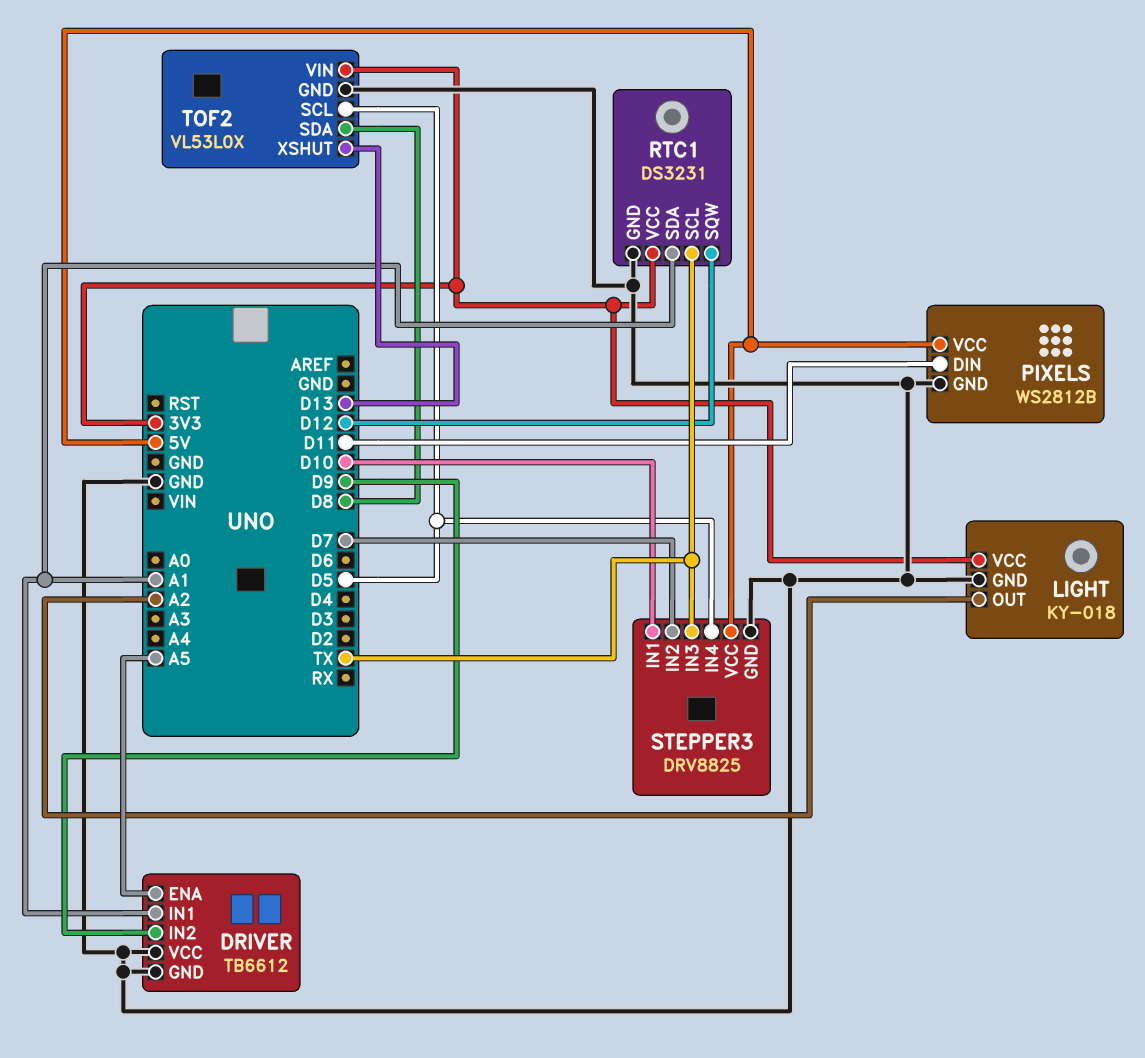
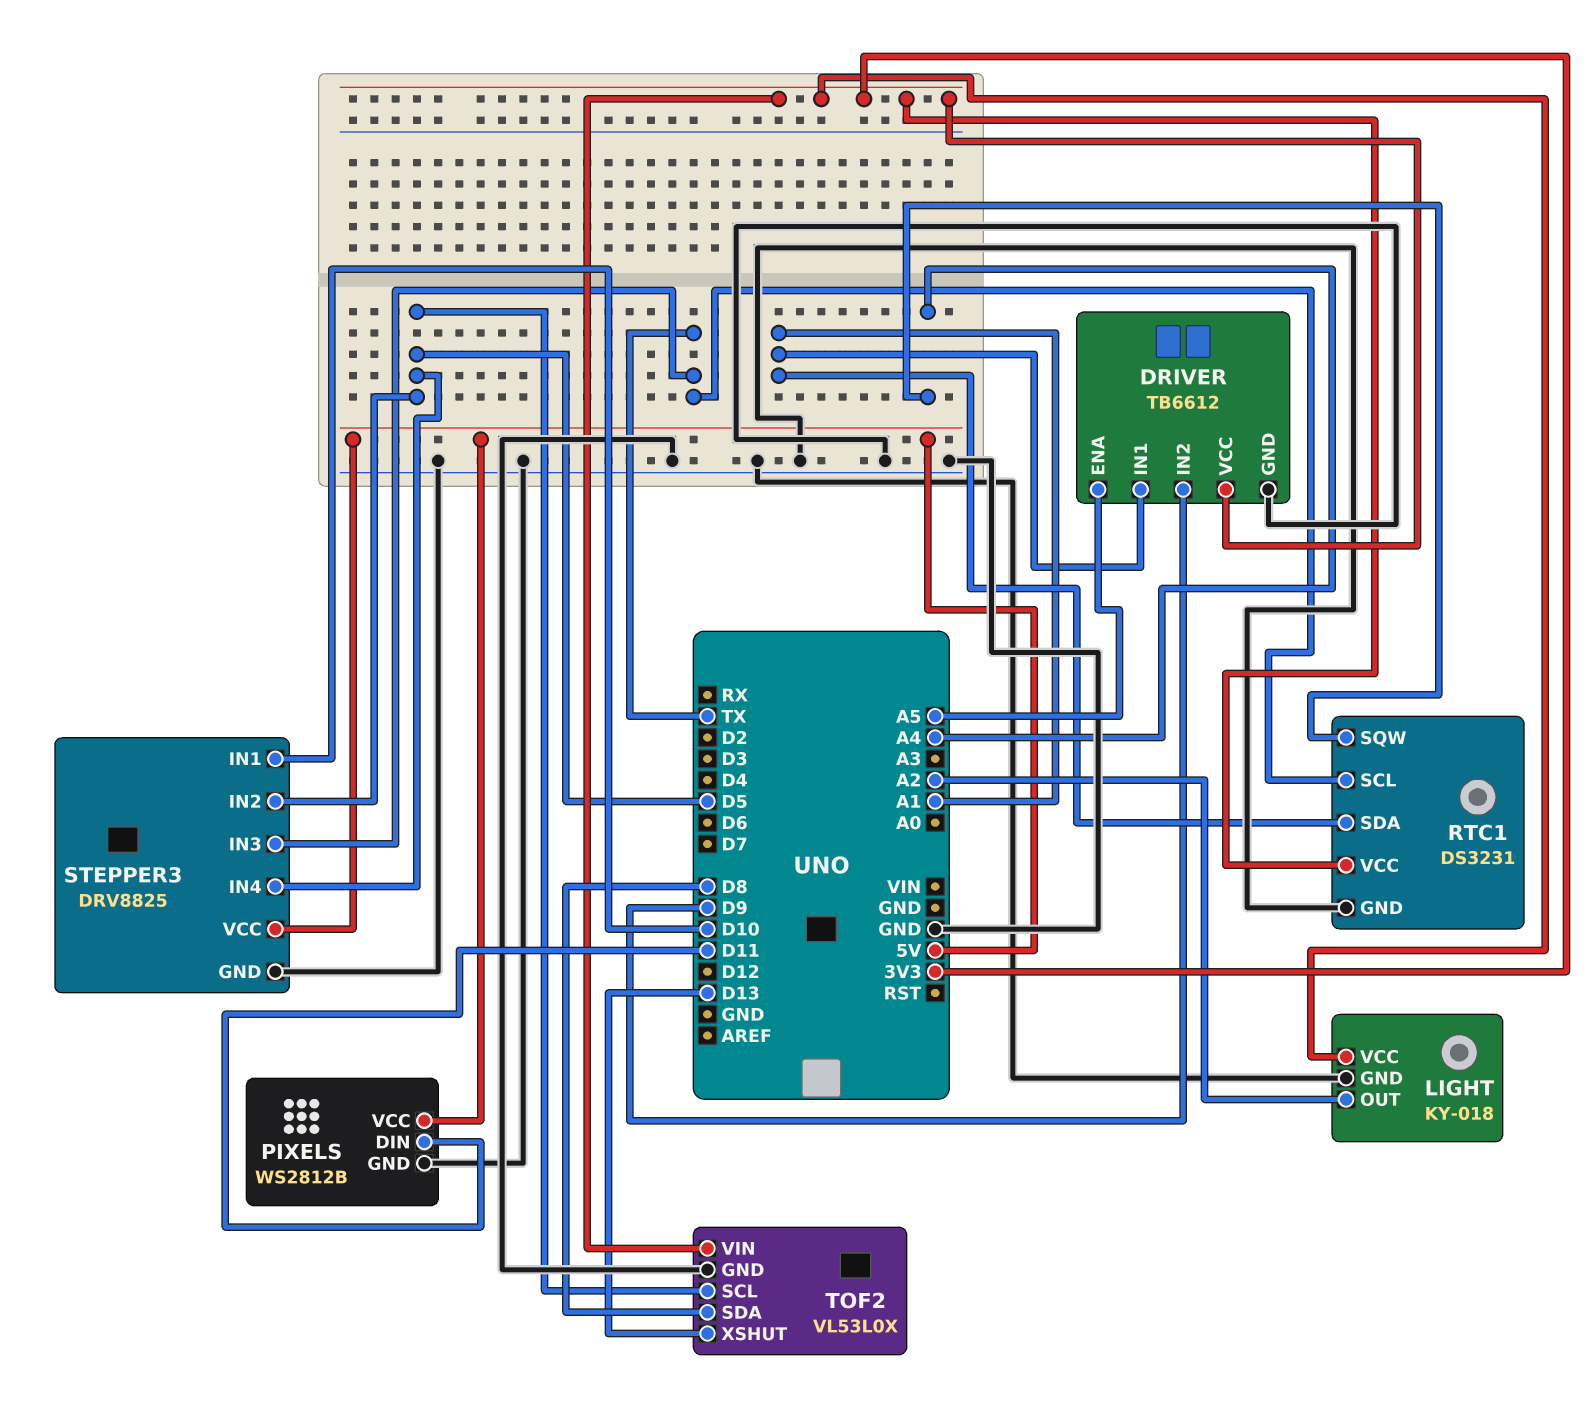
DRIVER pin VCC: GND -> 3V3
RTC1 pin SQW: D12 -> A4
STEPPER3 pin IN2: D7 -> D5

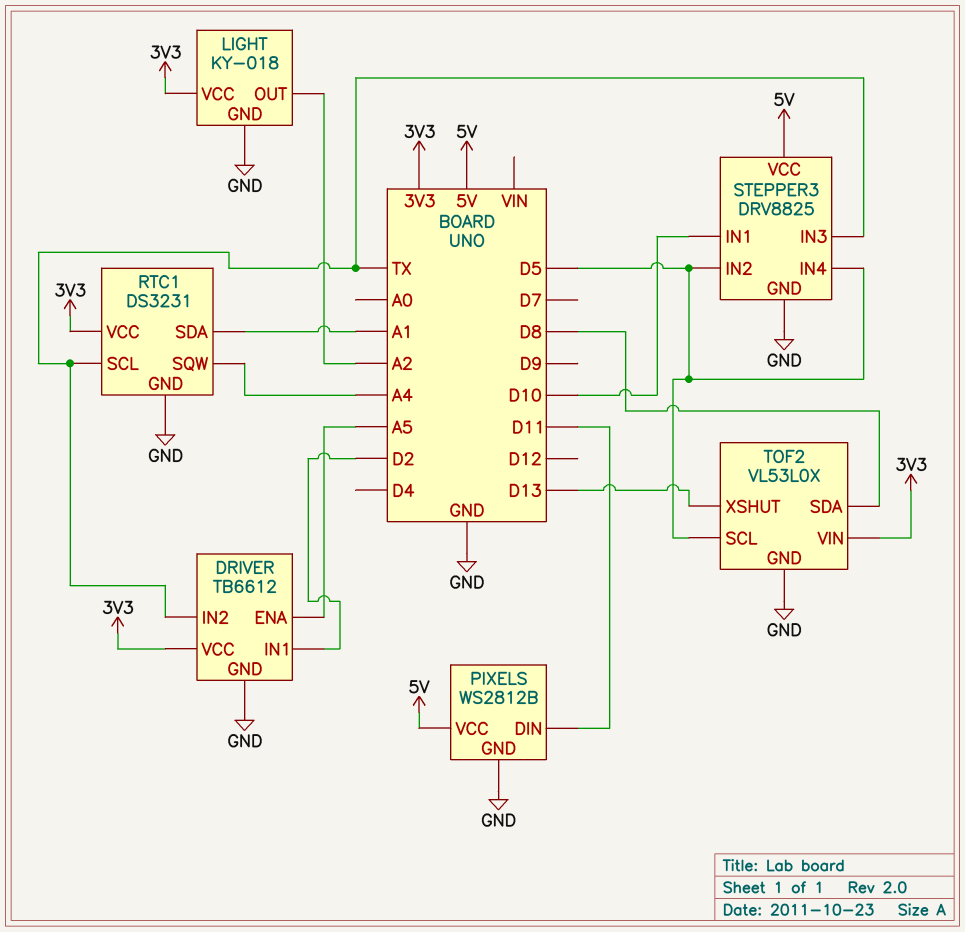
DRIVER pin IN1: A1 -> D2
DRIVER pin IN2: D9 -> TX

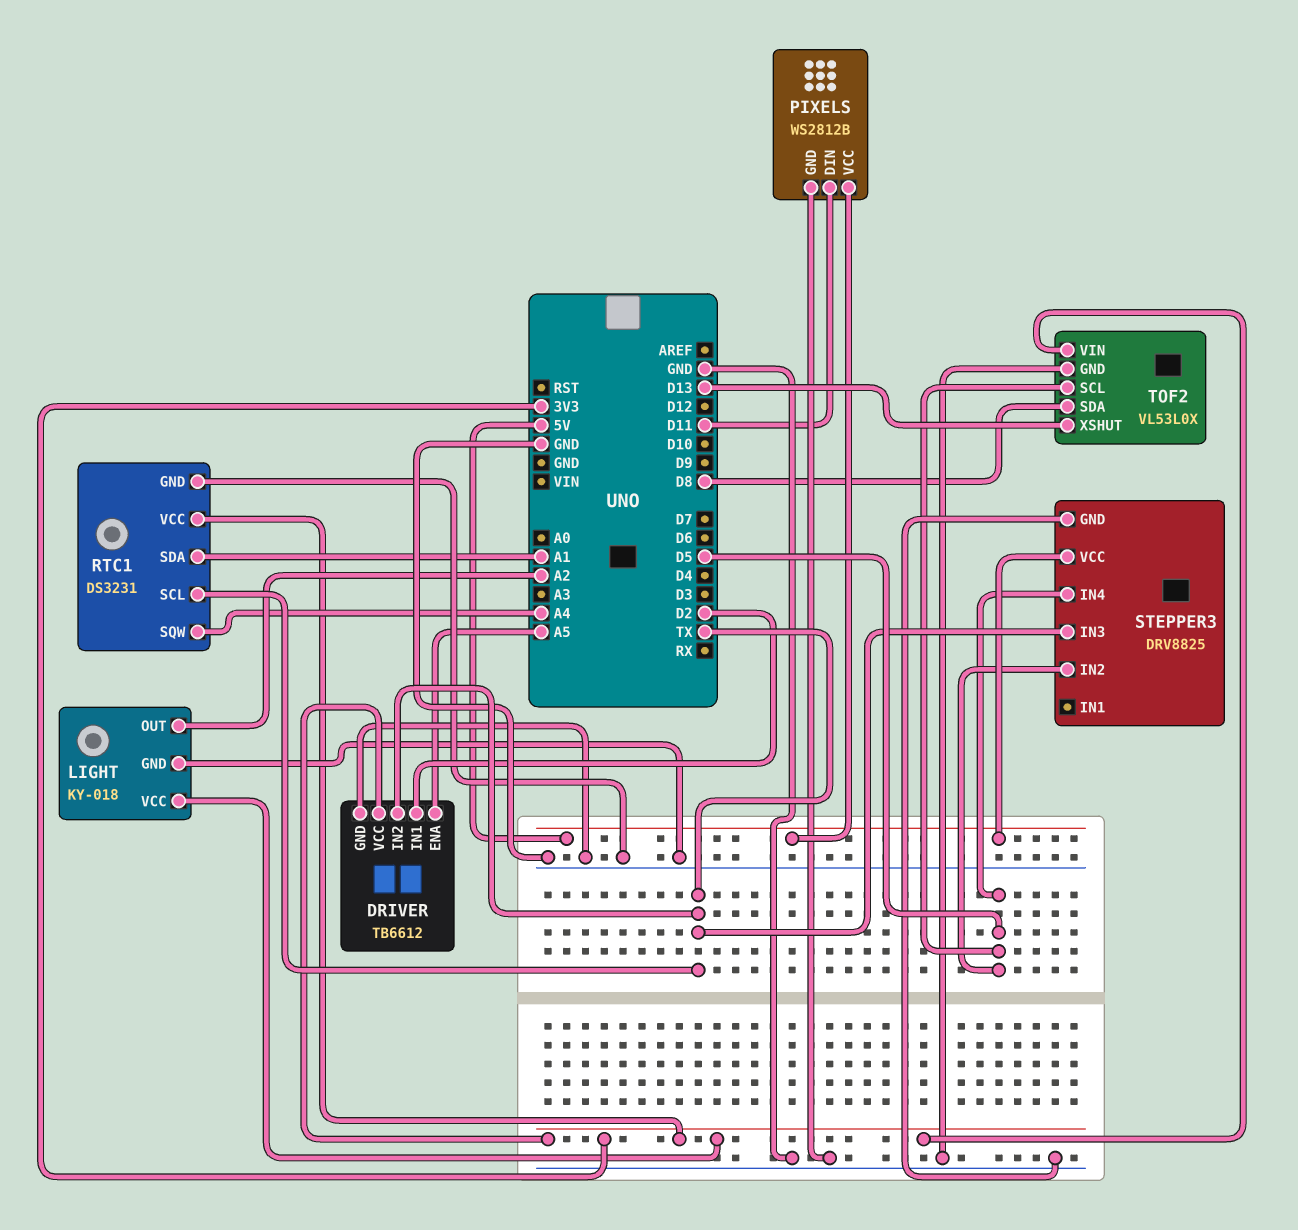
STEPPER3 pin IN1: D10 -> none

